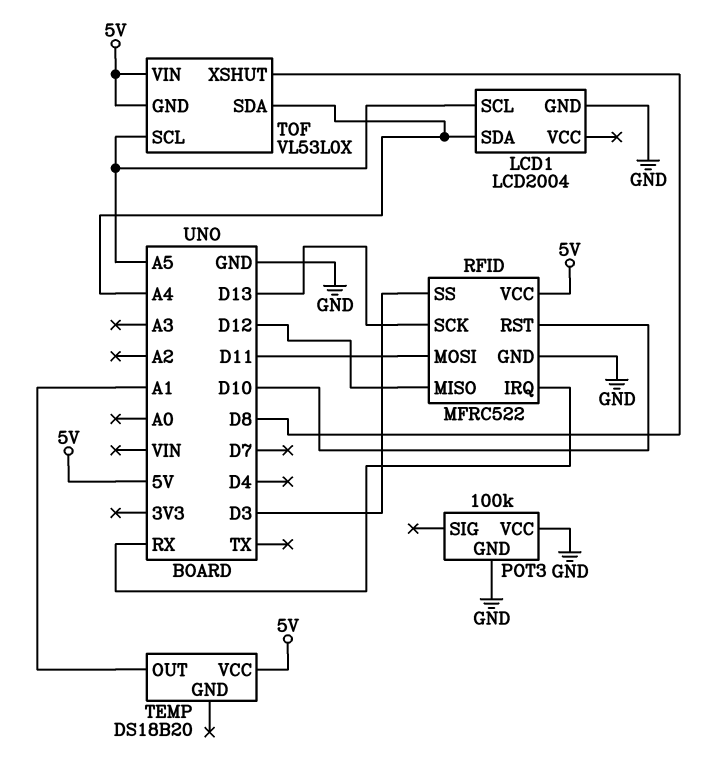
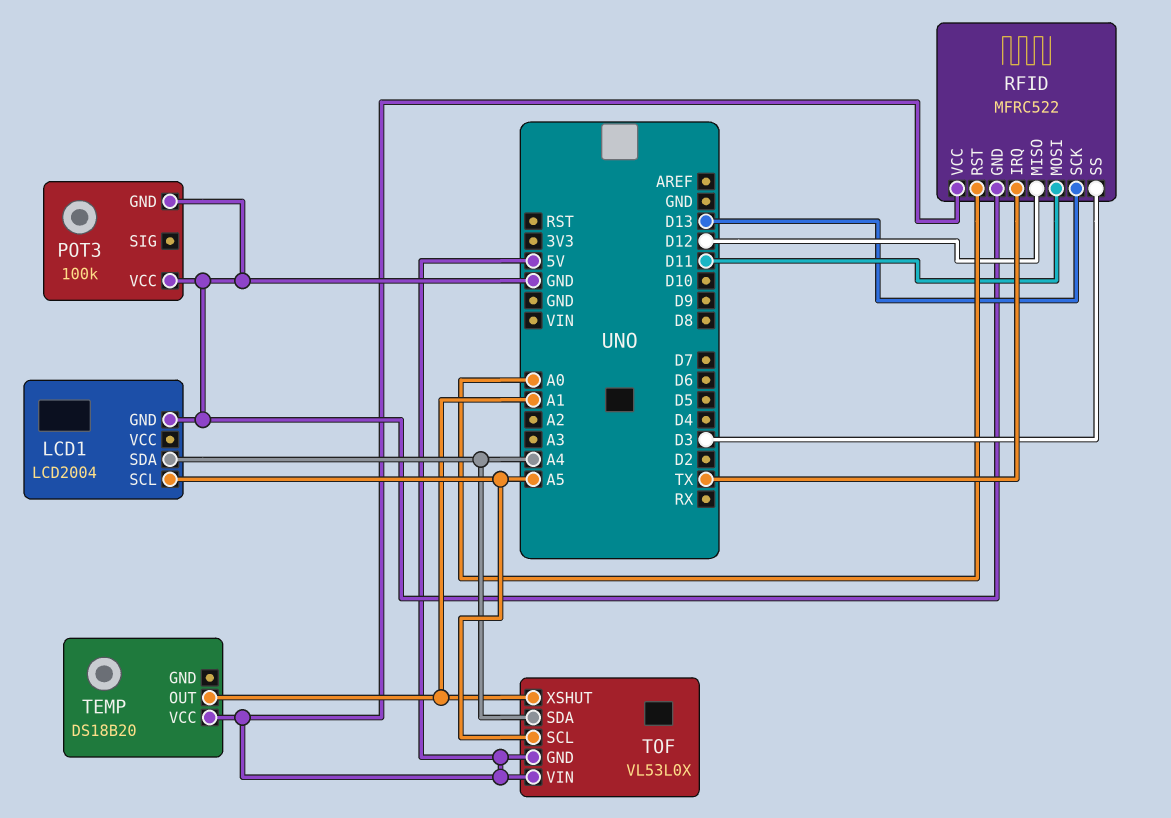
RFID pin IRQ: RX -> TX
RFID pin RST: D10 -> A0
TOF pin XSHUT: D8 -> A1

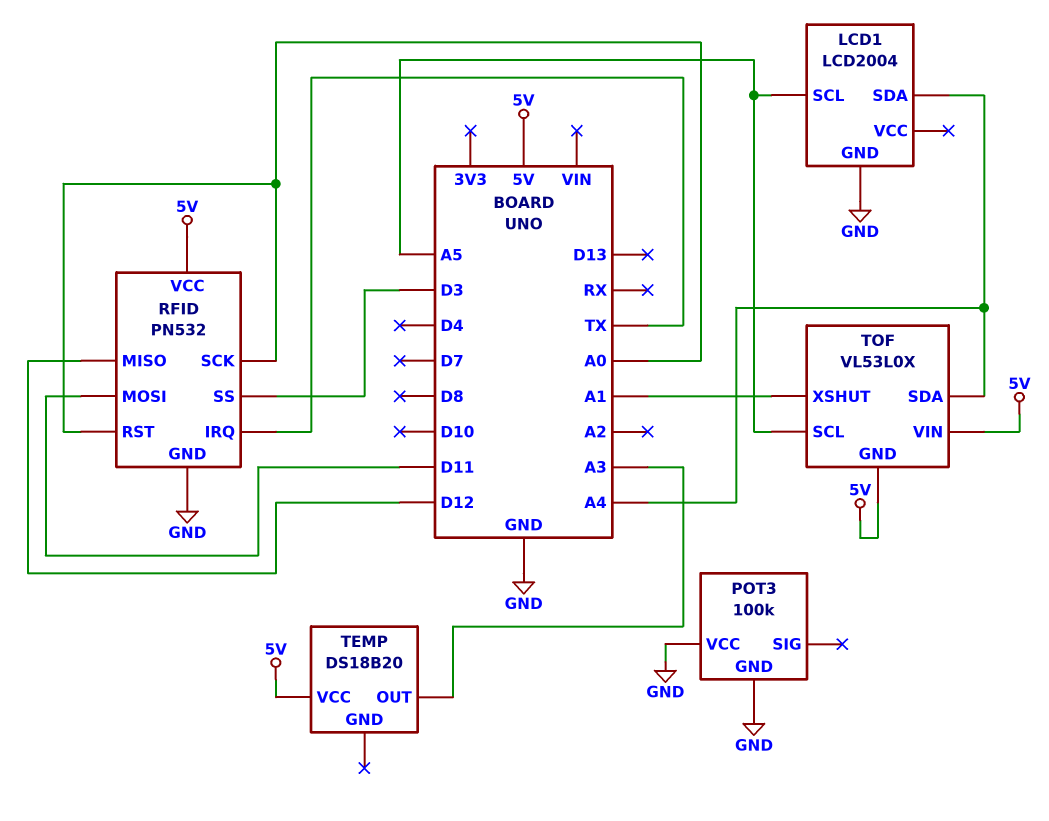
RFID: MFRC522 -> PN532
RFID pin SCK: D13 -> A0
TEMP pin OUT: A1 -> A3

